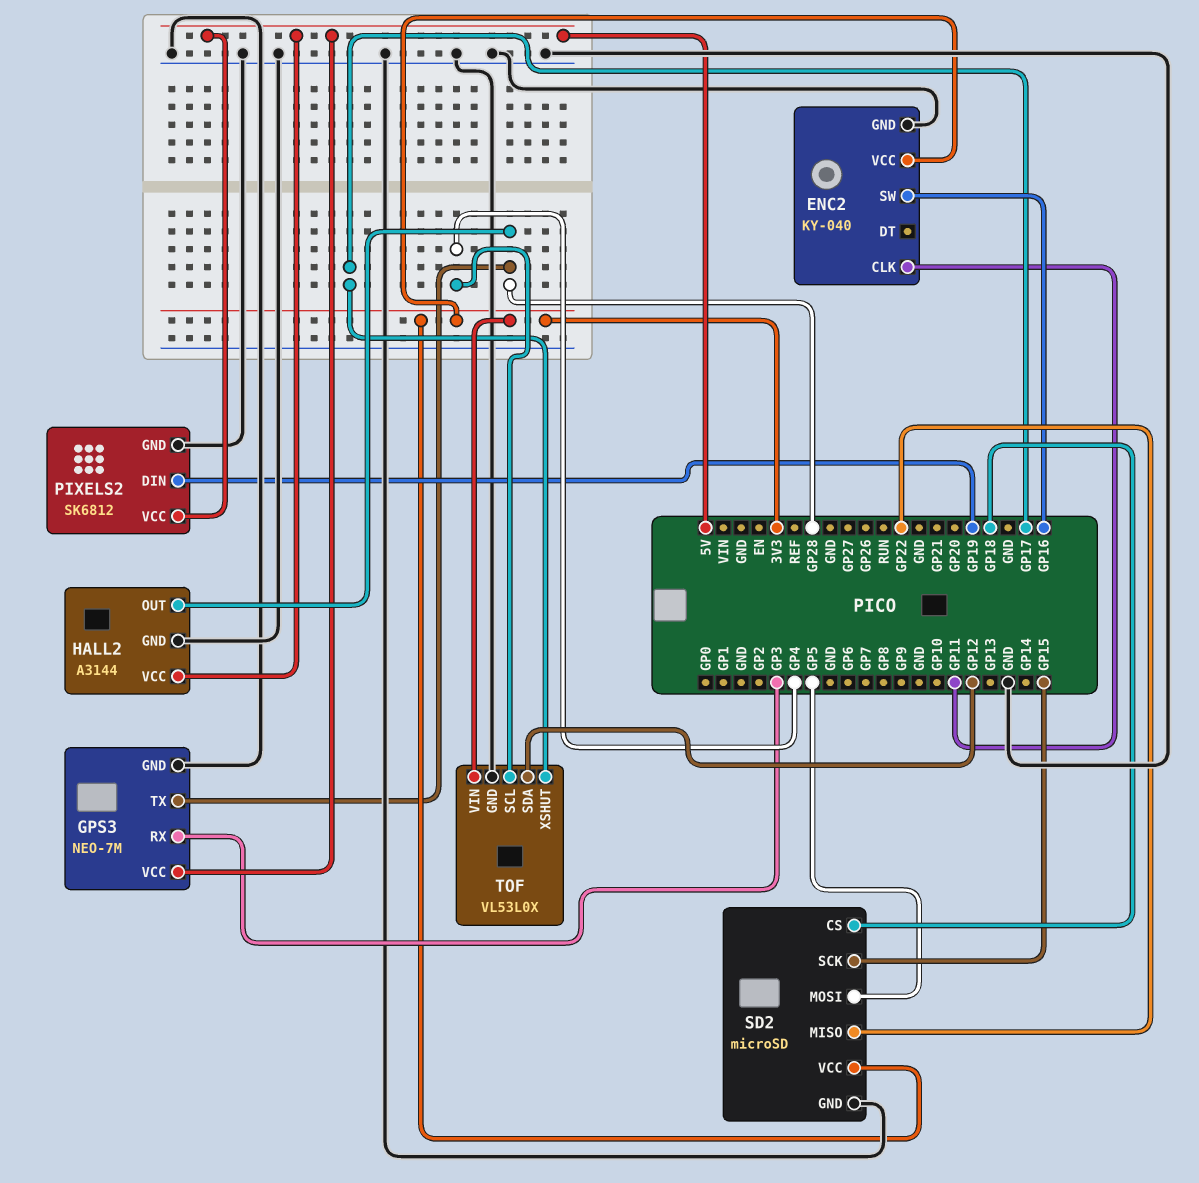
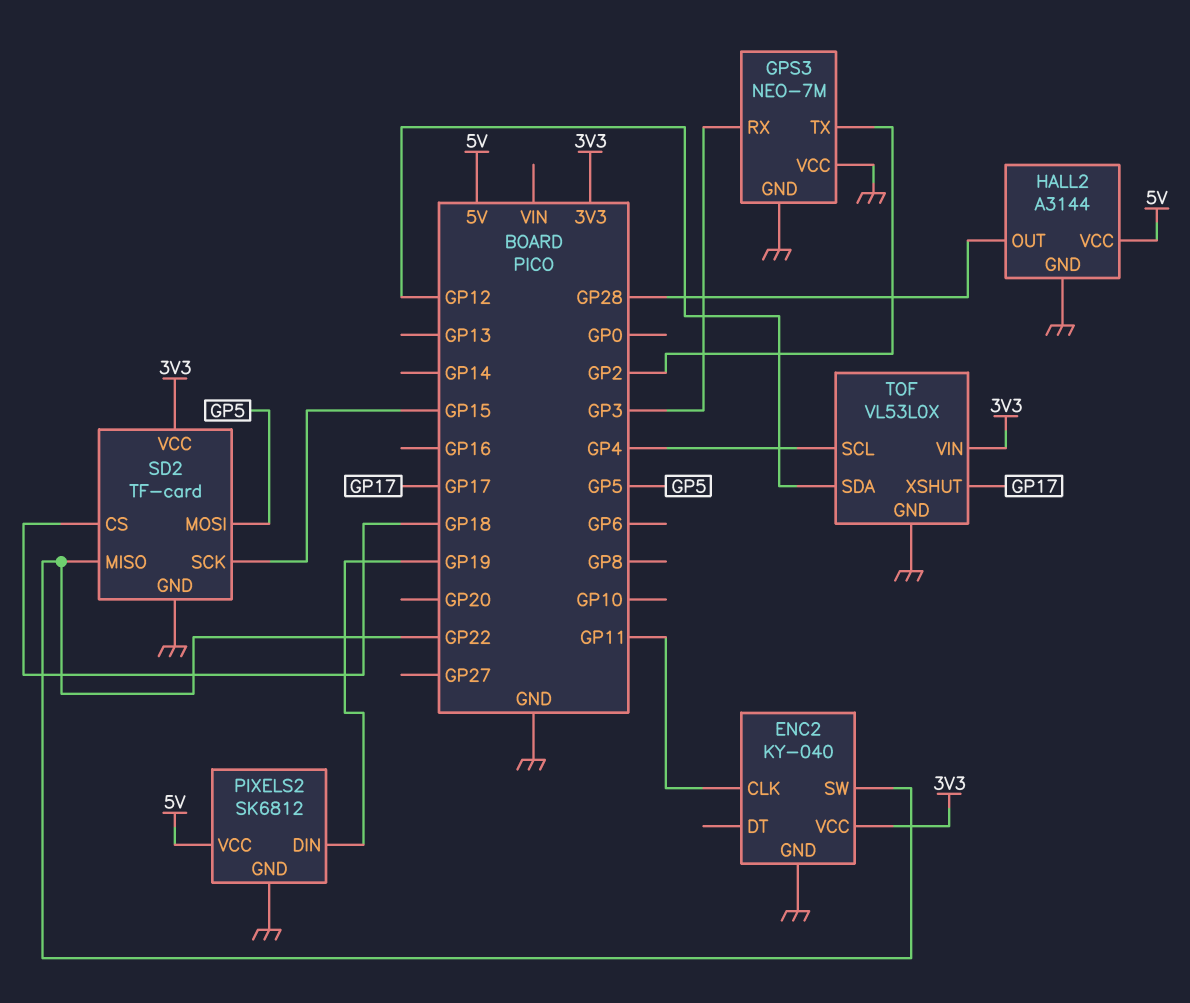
ENC2 pin SW: GP16 -> GP22
GPS3 pin TX: GP28 -> GP2
GPS3 pin VCC: 5V -> GND
SD2: microSD -> TF-card

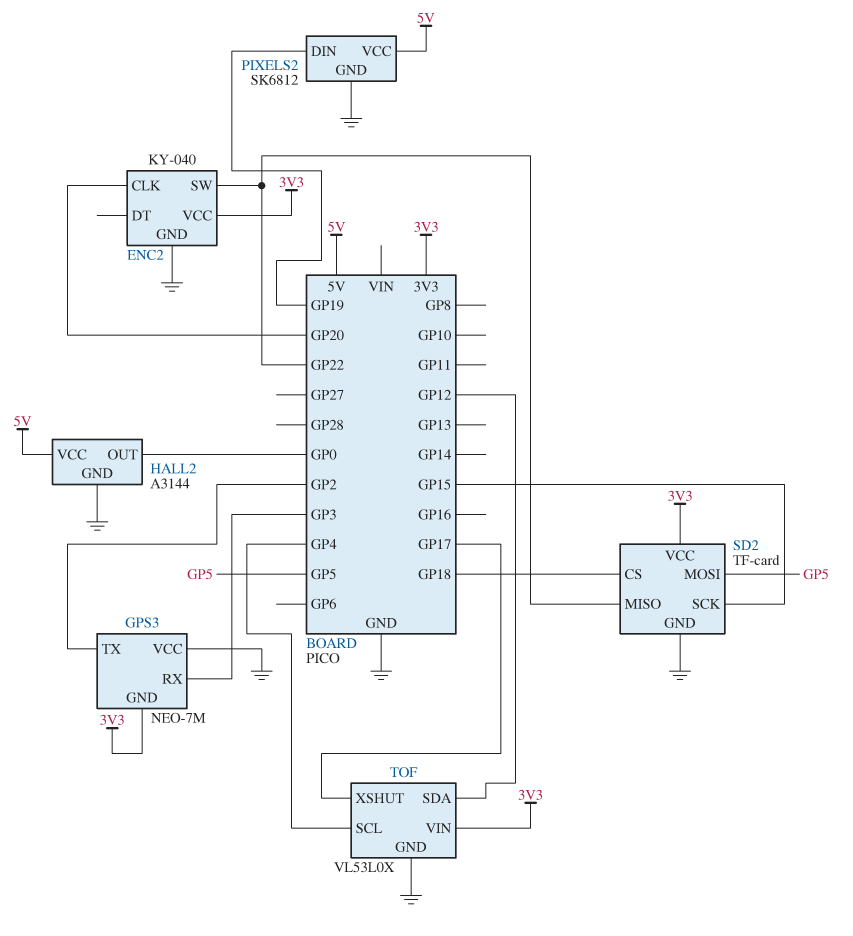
ENC2 pin CLK: GP11 -> GP20
GPS3 pin GND: GND -> 3V3
HALL2 pin OUT: GP28 -> GP0

